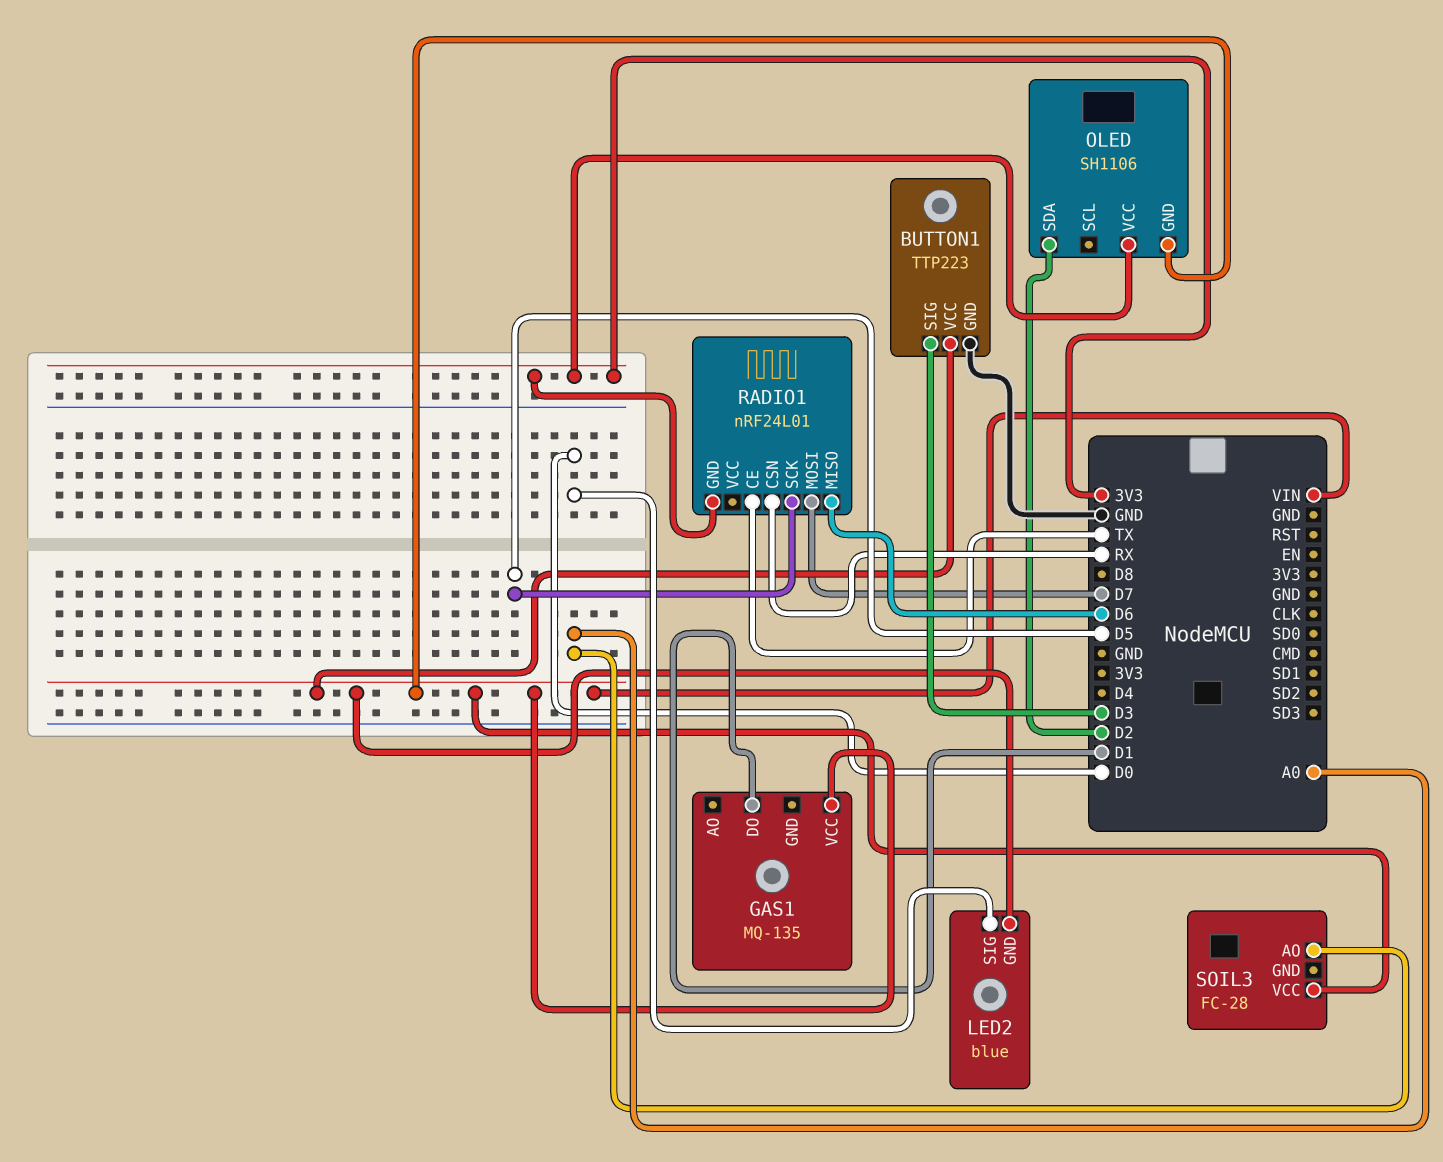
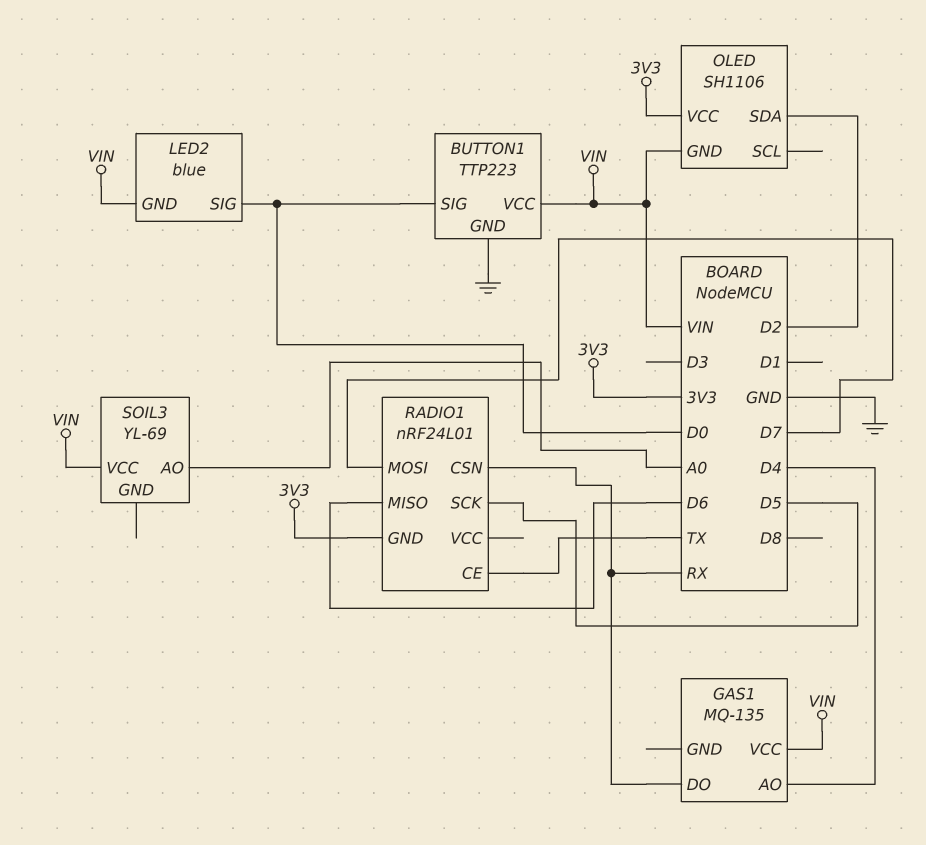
BUTTON1 pin SIG: D3 -> D0
GAS1 pin AO: none -> D4
GAS1 pin DO: D1 -> RX
SOIL3: FC-28 -> YL-69

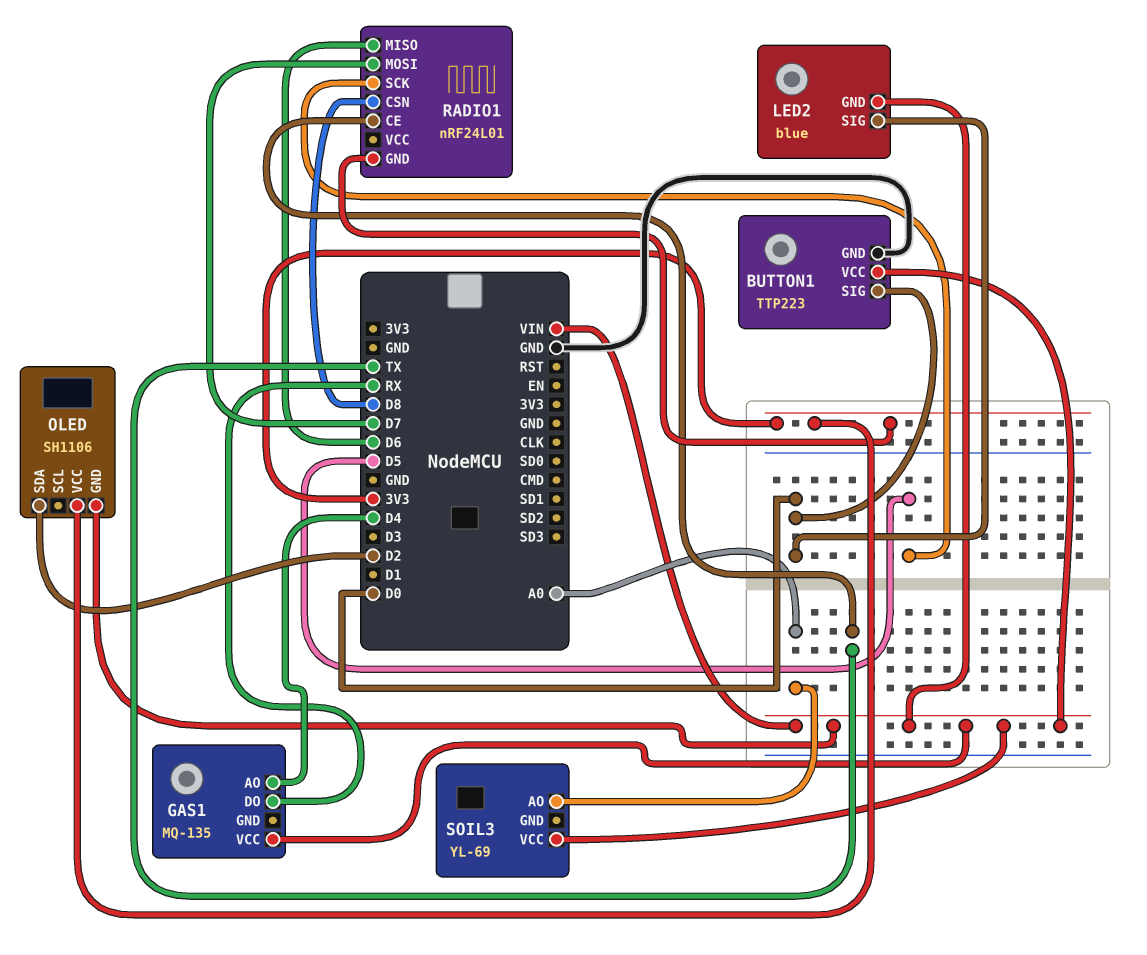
RADIO1 pin CSN: RX -> D8

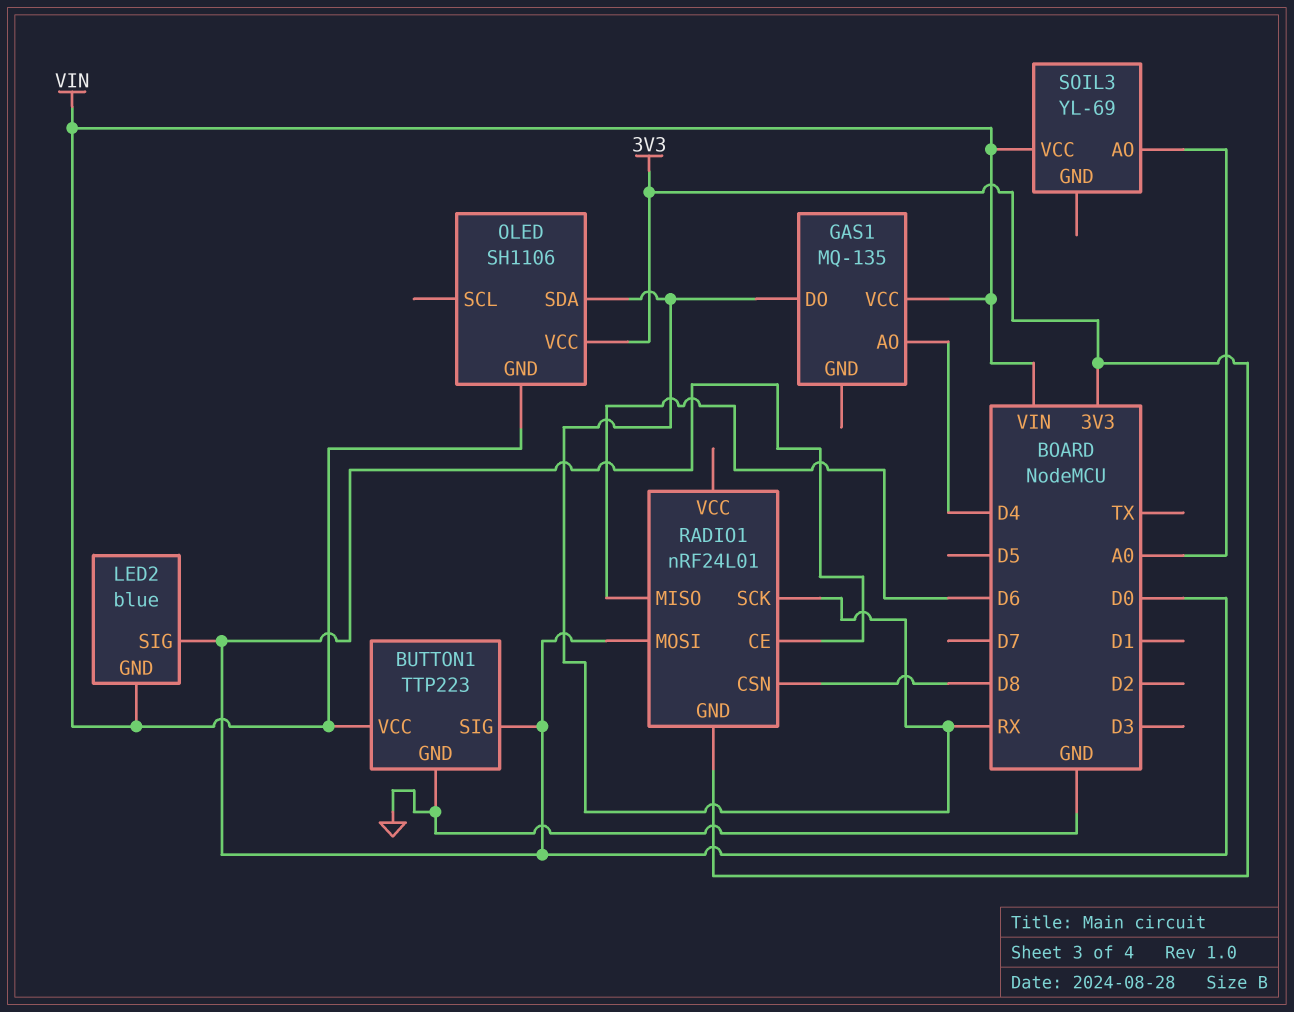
OLED pin SDA: D2 -> RX
RADIO1 pin CE: TX -> D0
RADIO1 pin MOSI: D7 -> D0
RADIO1 pin SCK: D5 -> RX

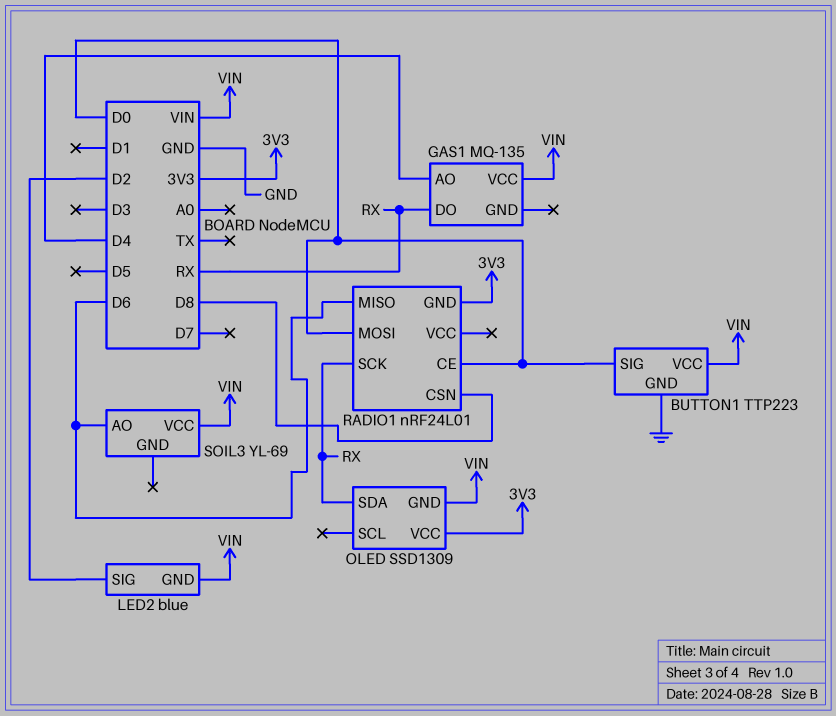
LED2 pin SIG: D0 -> D2
OLED: SH1106 -> SSD1309
SOIL3 pin AO: A0 -> D6

